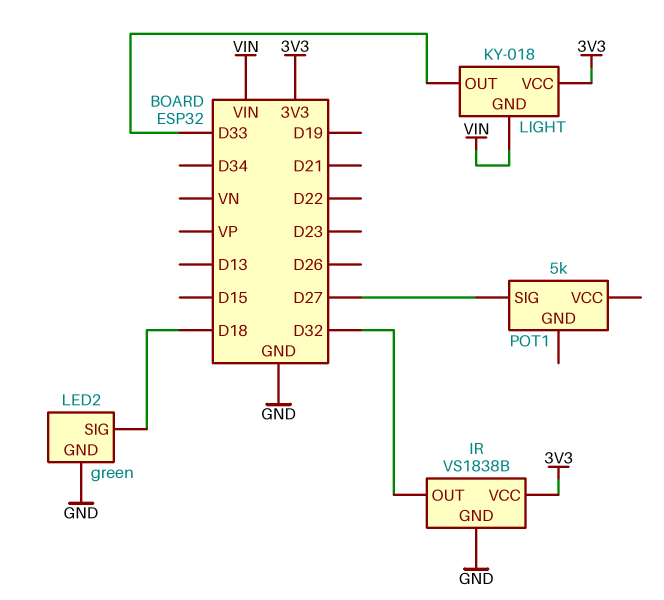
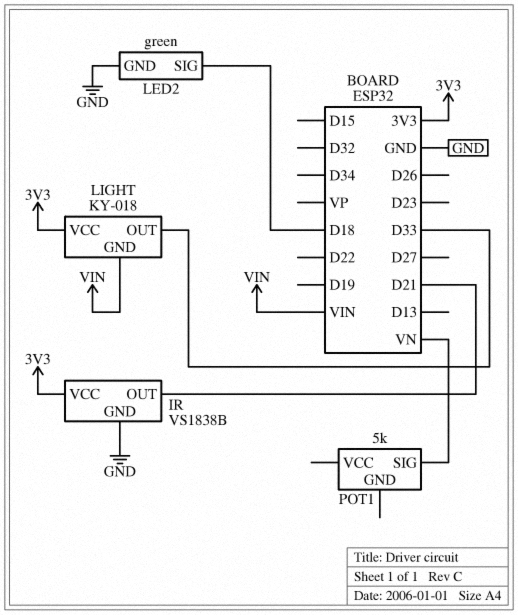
IR pin OUT: D32 -> D21
POT1 pin SIG: D27 -> VN

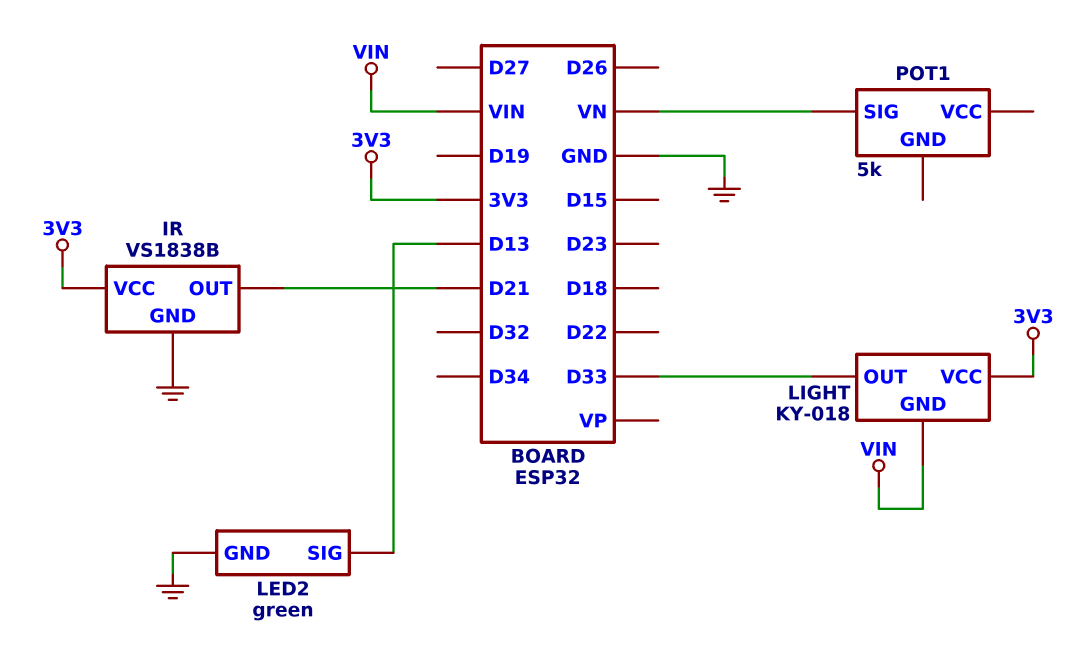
LED2 pin SIG: D18 -> D13

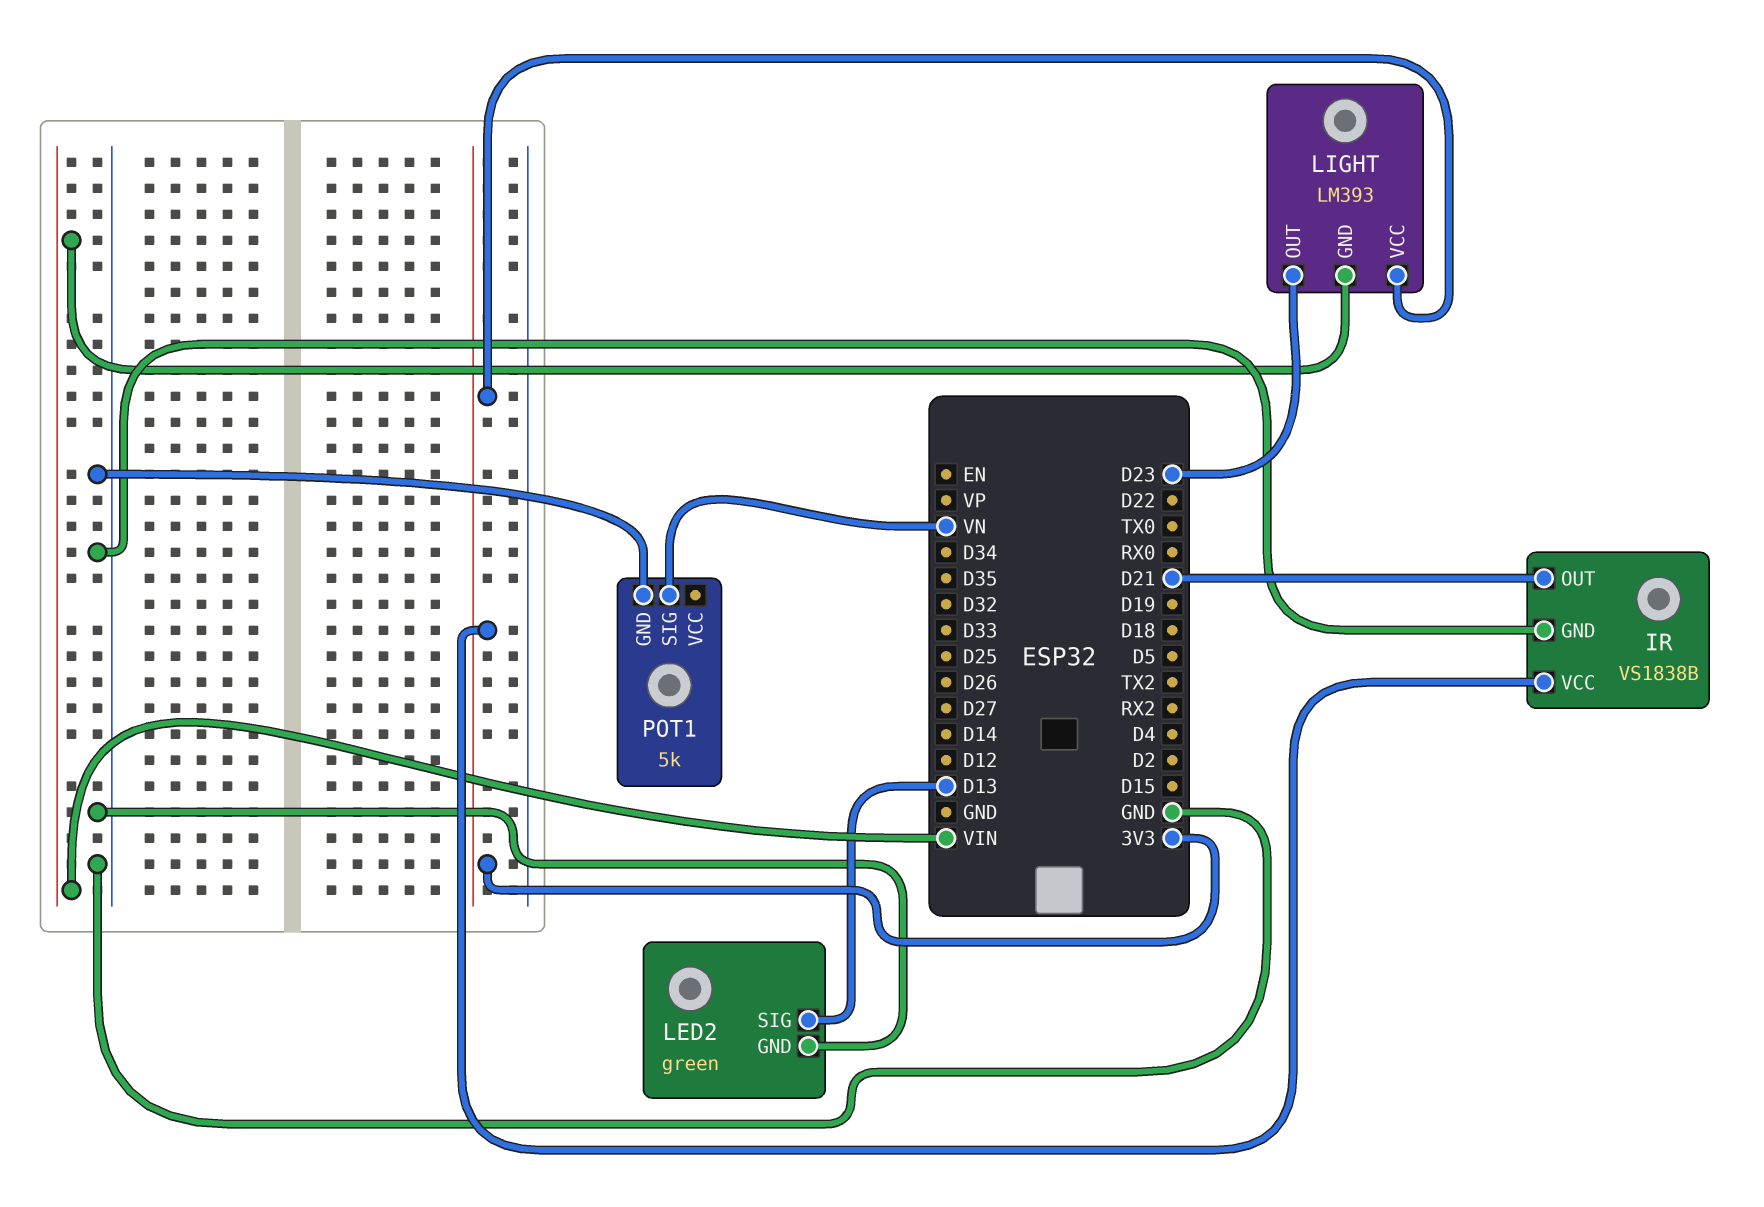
LIGHT: KY-018 -> LM393
LIGHT pin OUT: D33 -> D23
POT1 pin GND: none -> GND

